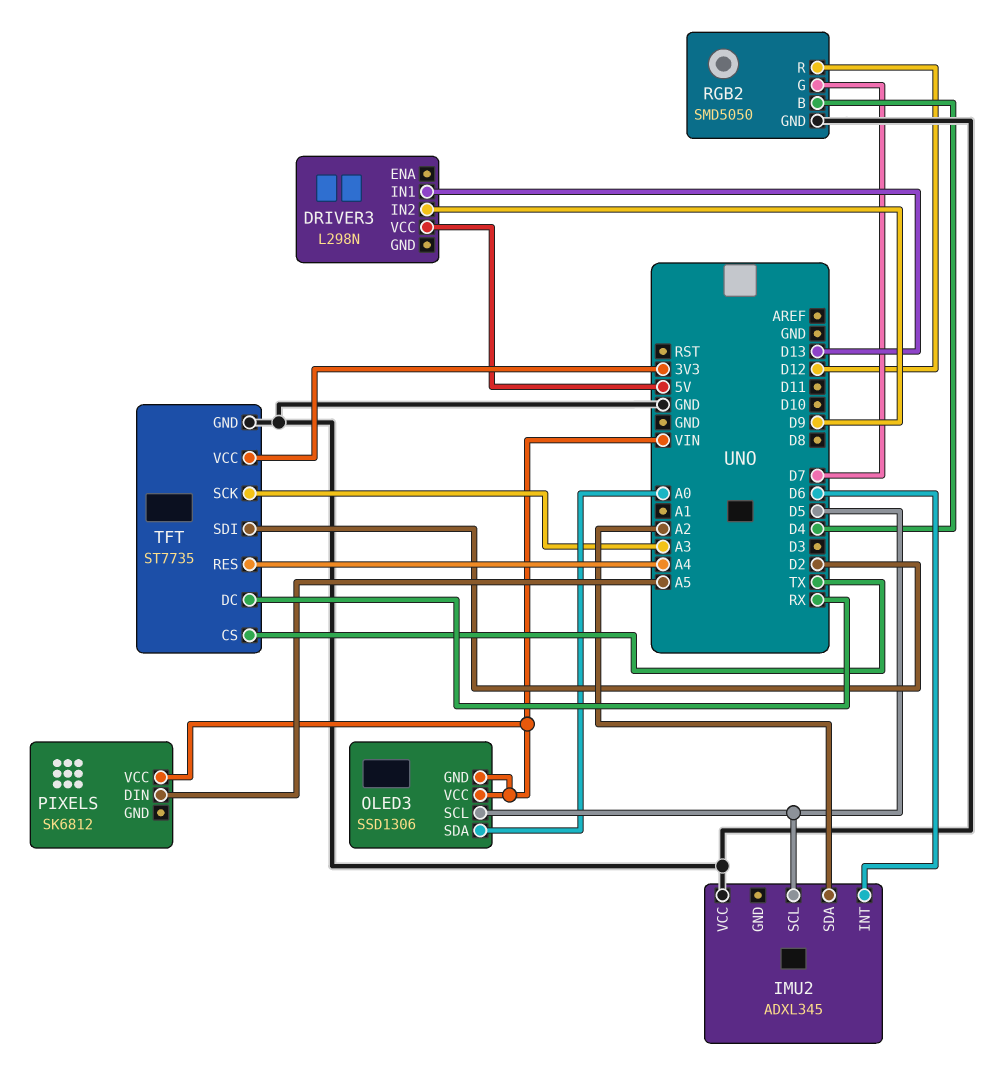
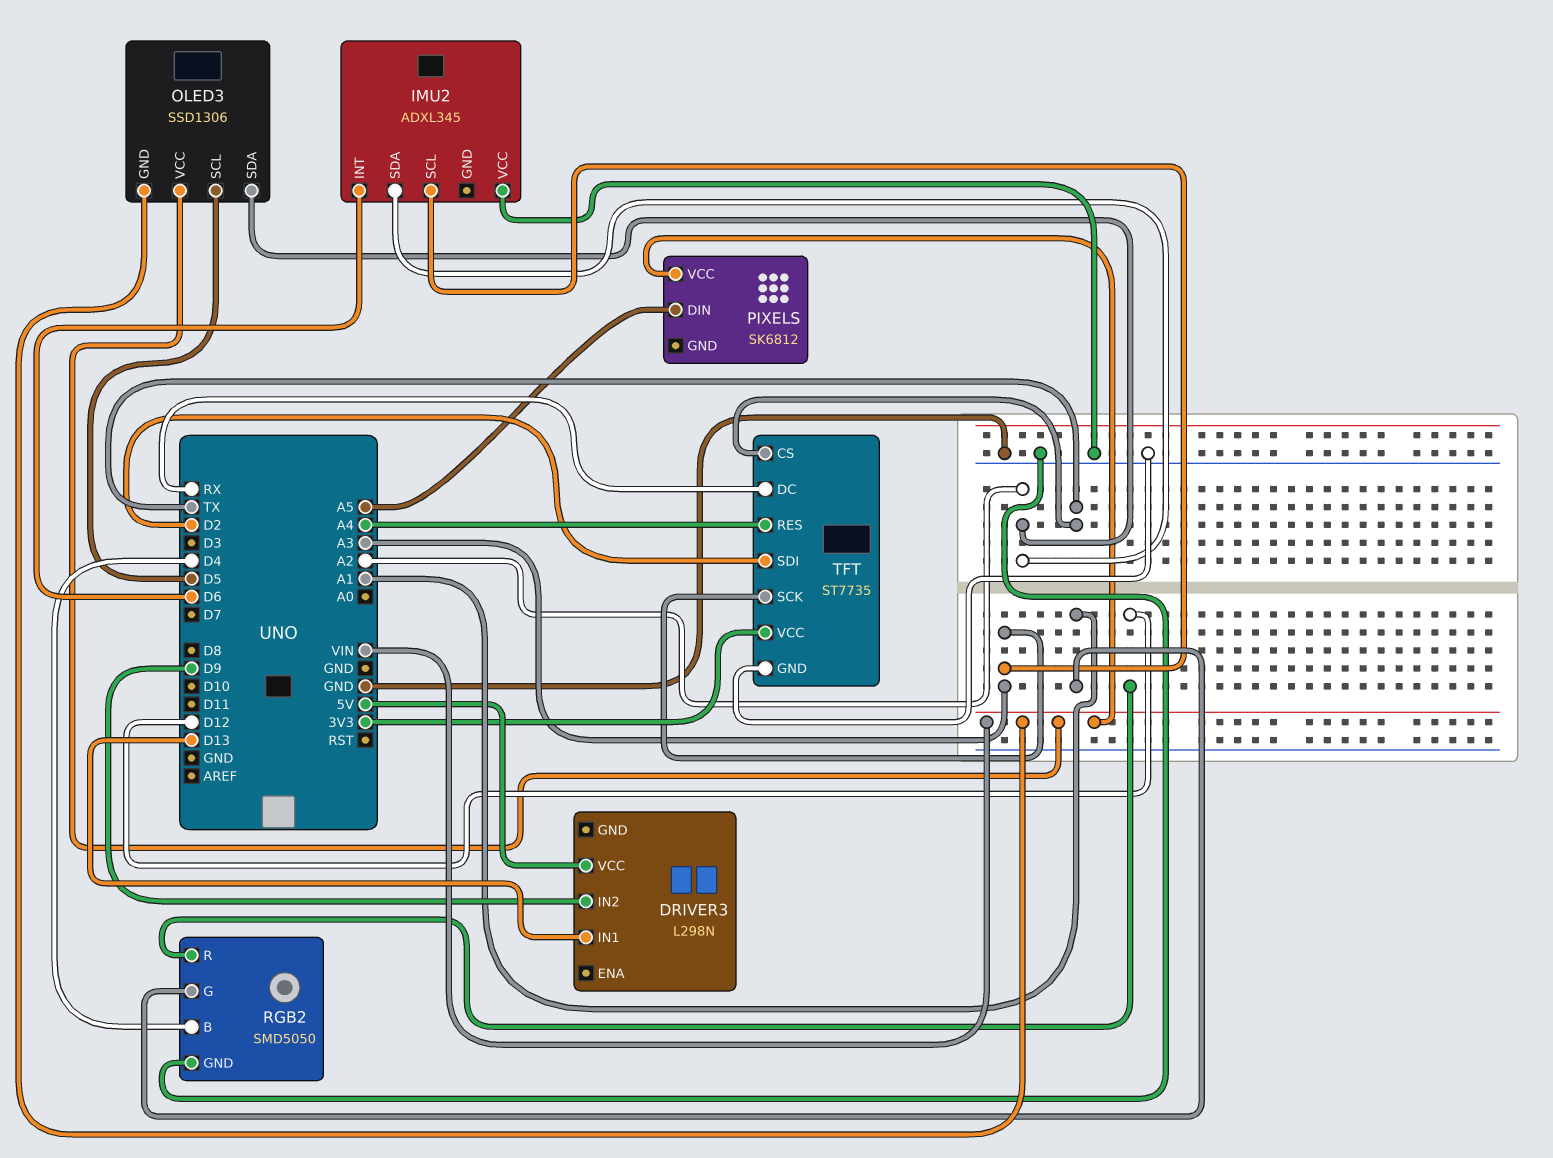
IMU2 pin SCL: D5 -> A3
OLED3 pin SDA: A0 -> A2
RGB2 pin G: D7 -> A1

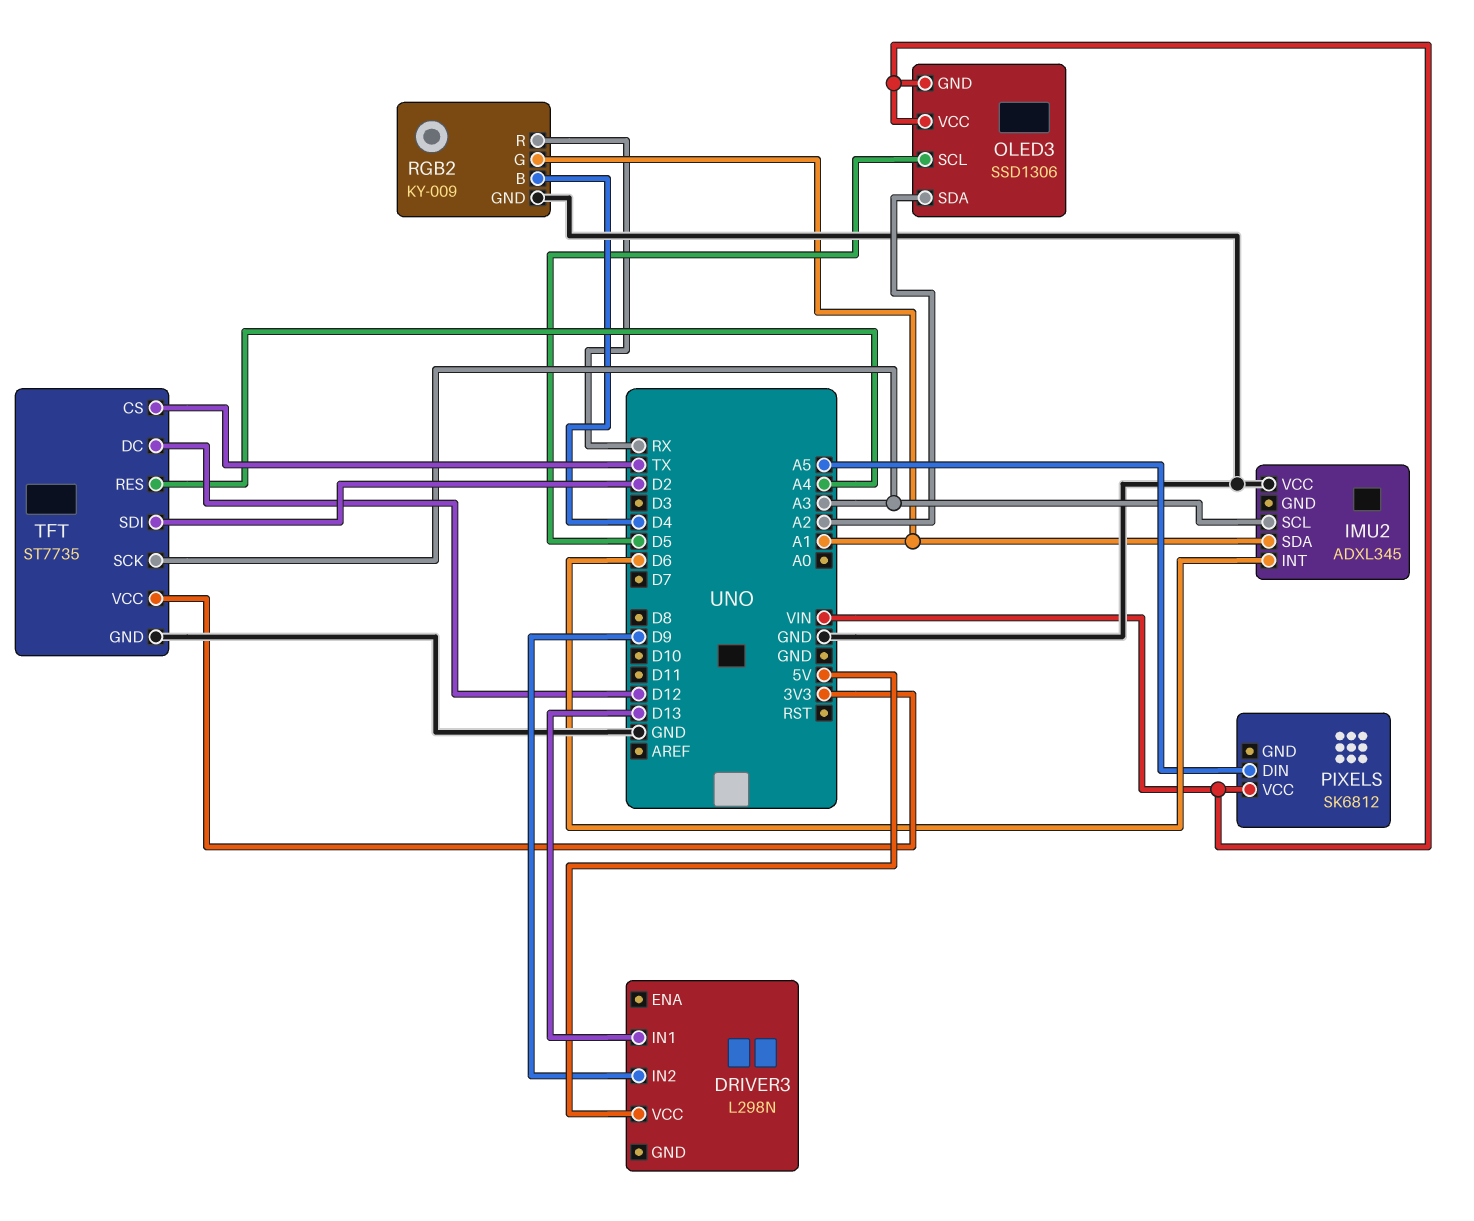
IMU2 pin SDA: A2 -> A1
RGB2: SMD5050 -> KY-009
RGB2 pin R: D12 -> RX
TFT pin DC: RX -> D12

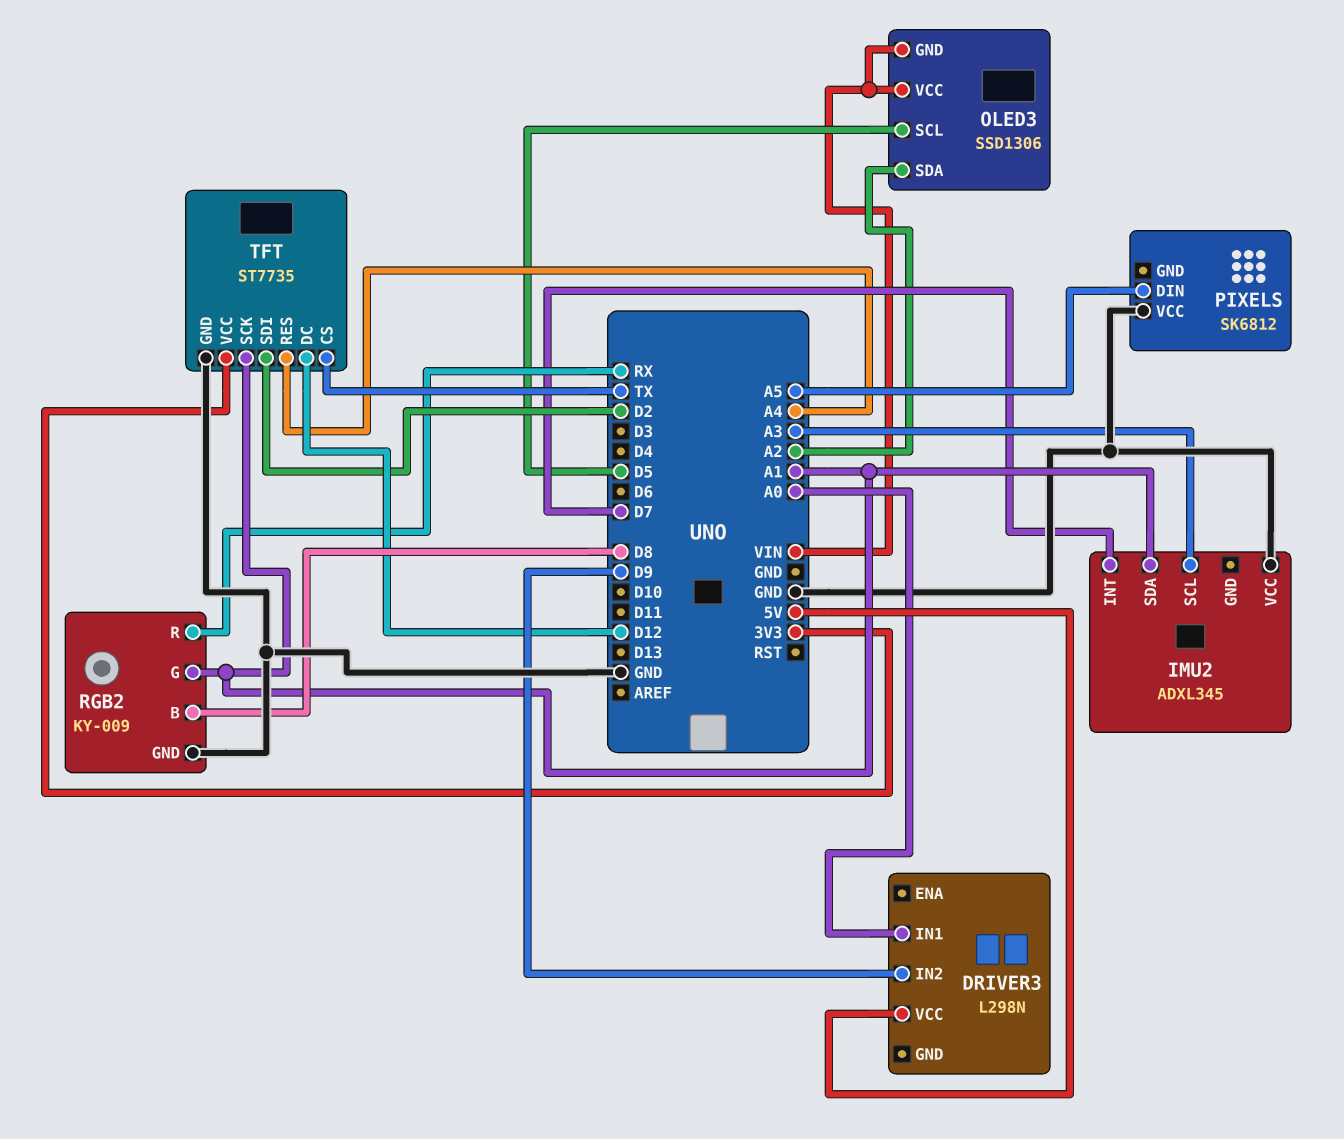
DRIVER3 pin IN1: D13 -> A0
IMU2 pin INT: D6 -> D7
PIXELS pin VCC: VIN -> GND
RGB2 pin B: D4 -> D8
TFT pin SCK: A3 -> A1

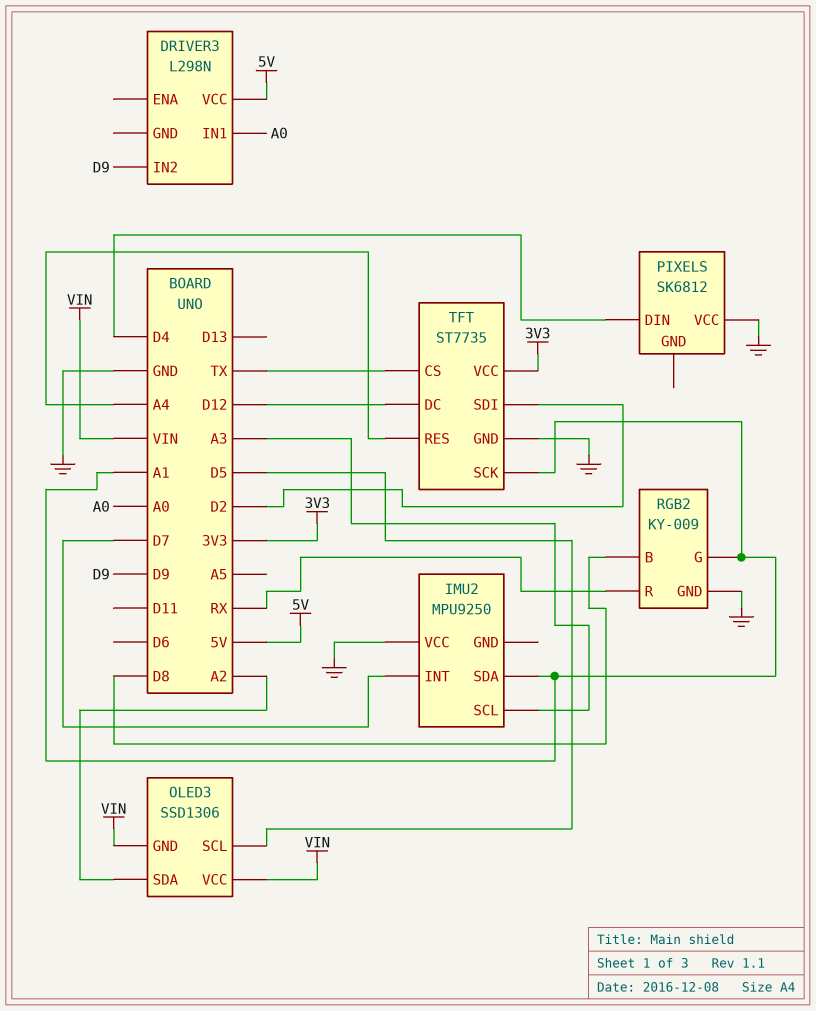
IMU2: ADXL345 -> MPU9250
PIXELS pin DIN: A5 -> D4

